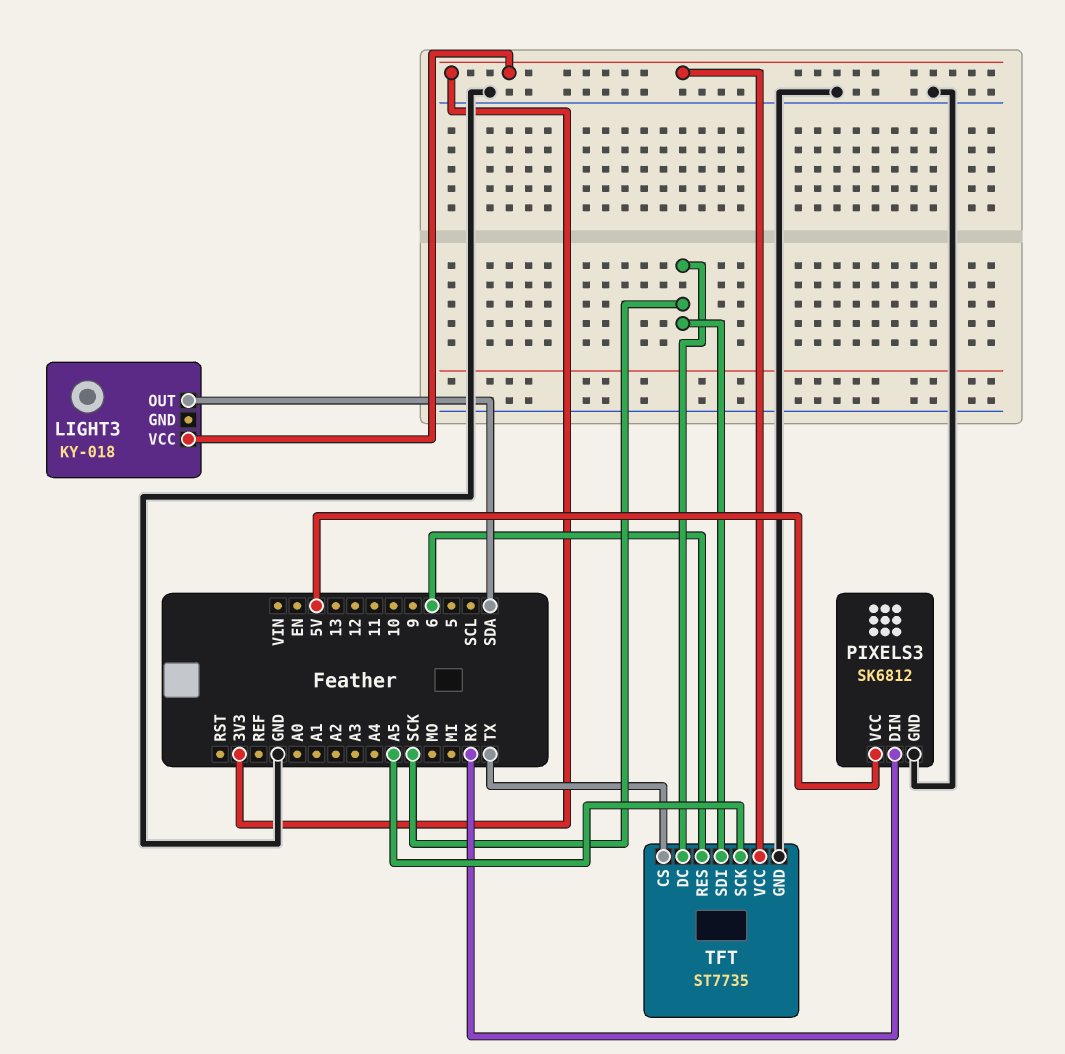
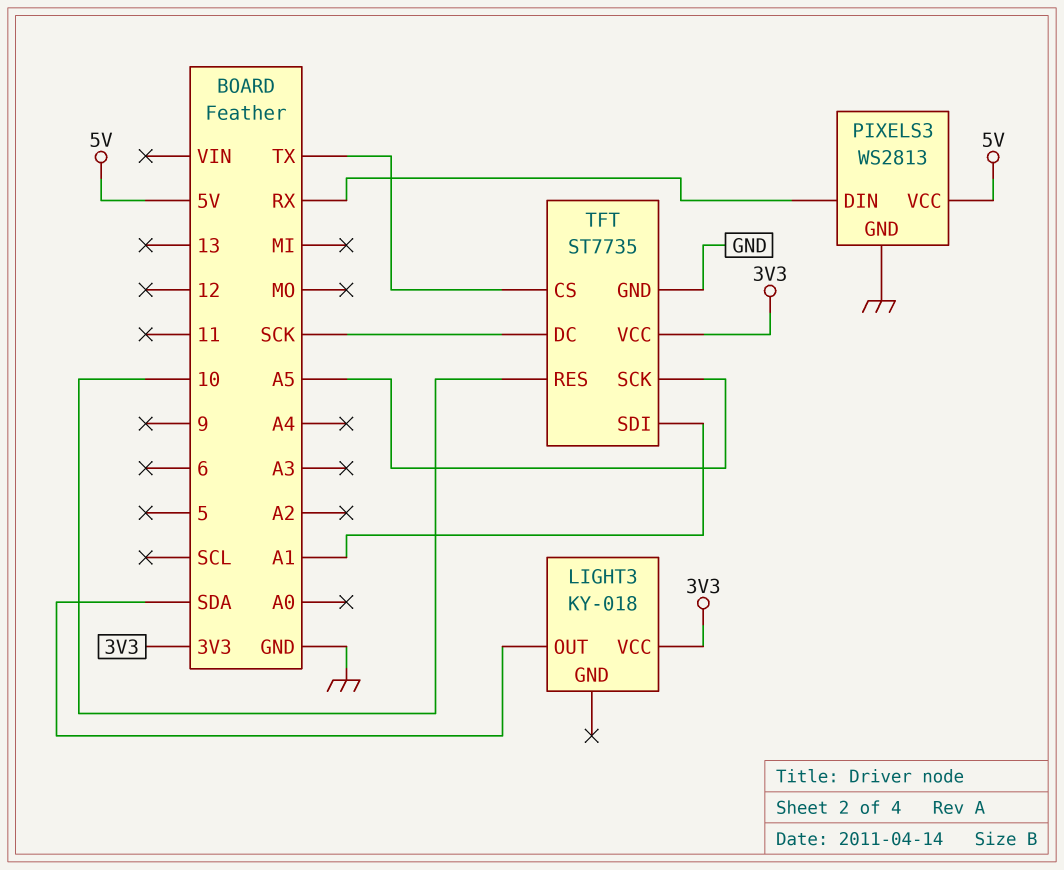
PIXELS3: SK6812 -> WS2813
TFT pin RES: 6 -> 10
TFT pin SDI: SCK -> A1

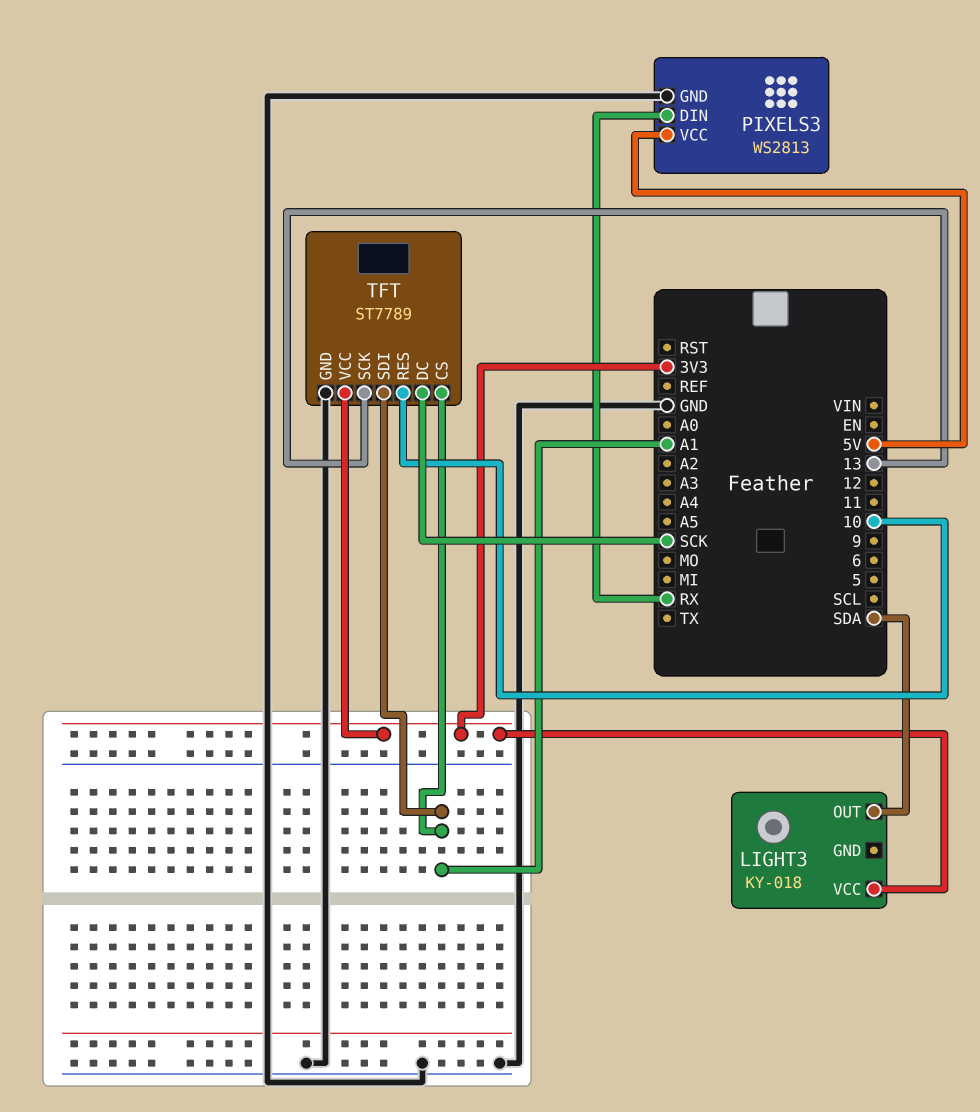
TFT: ST7735 -> ST7789
TFT pin CS: TX -> A1
TFT pin SCK: A5 -> 13

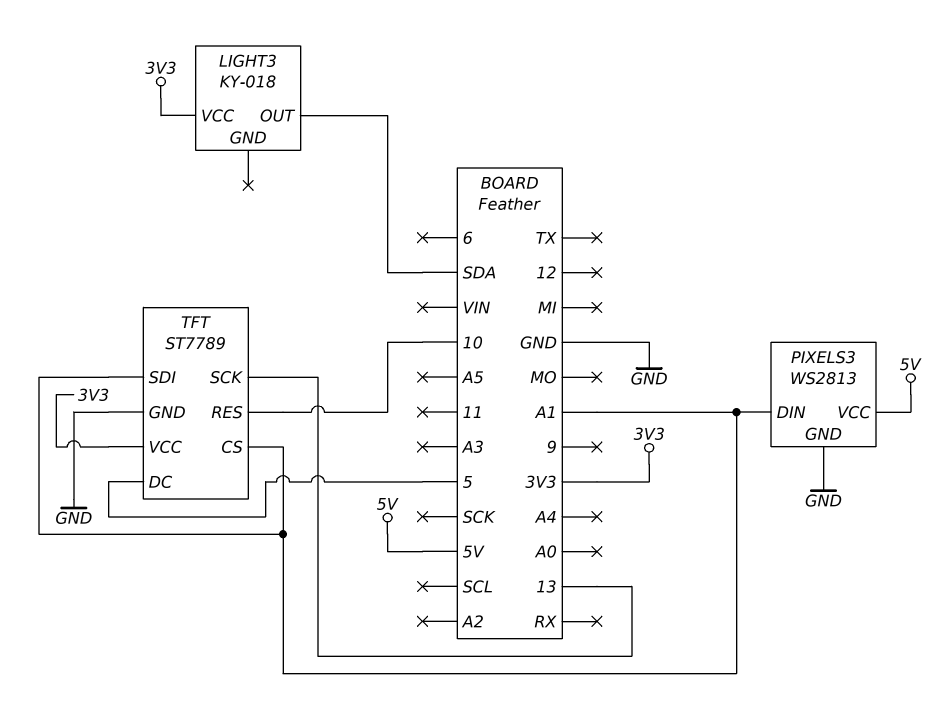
PIXELS3 pin DIN: RX -> A1
TFT pin DC: SCK -> 5

